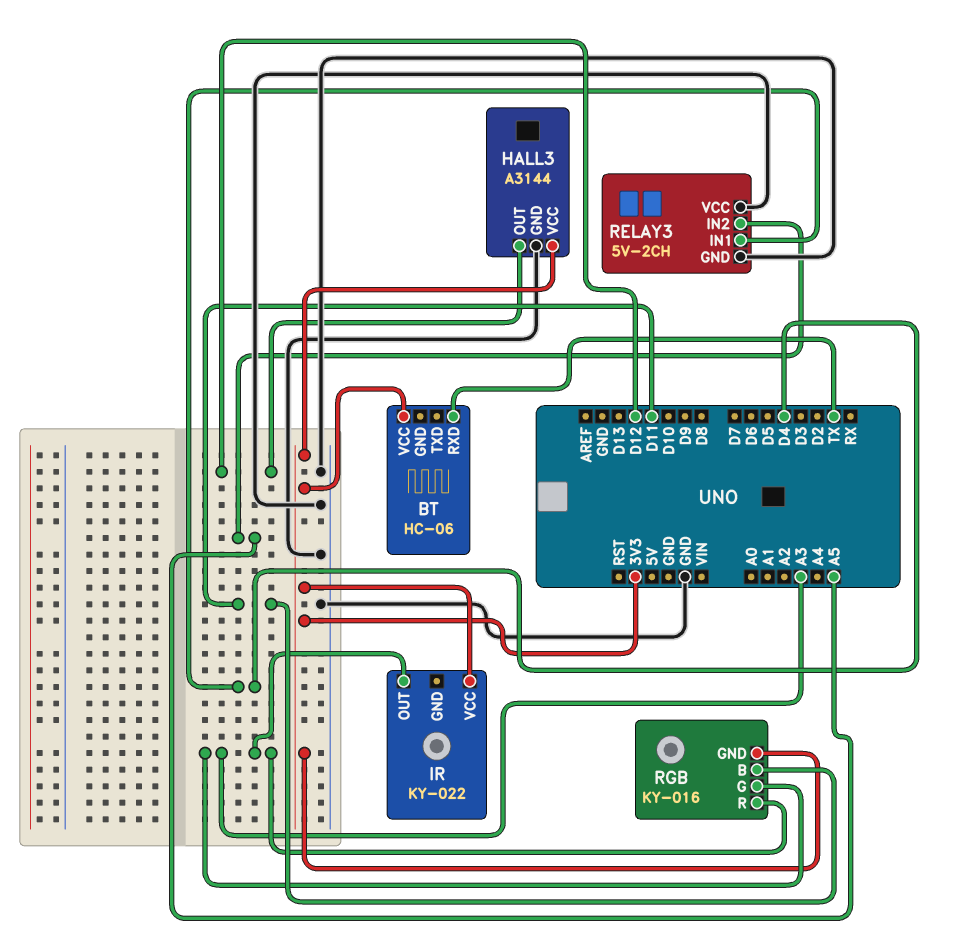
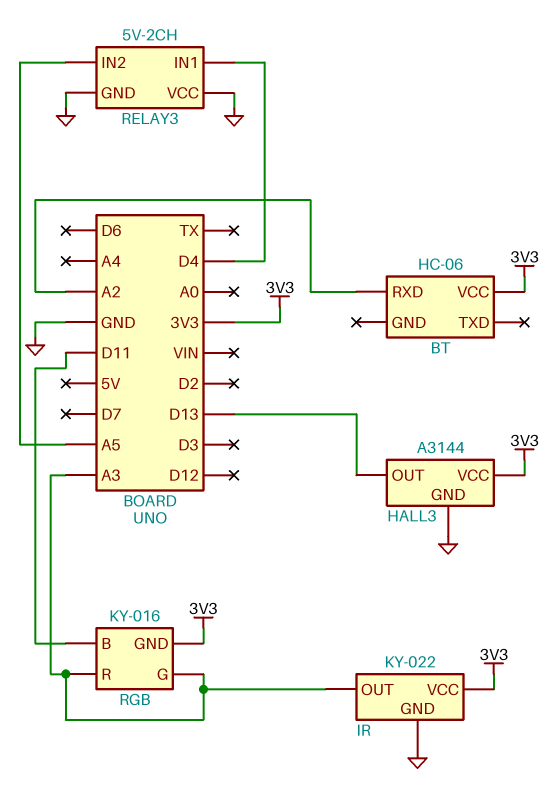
BT pin RXD: TX -> A2
HALL3 pin OUT: D12 -> D13
IR pin GND: none -> GND

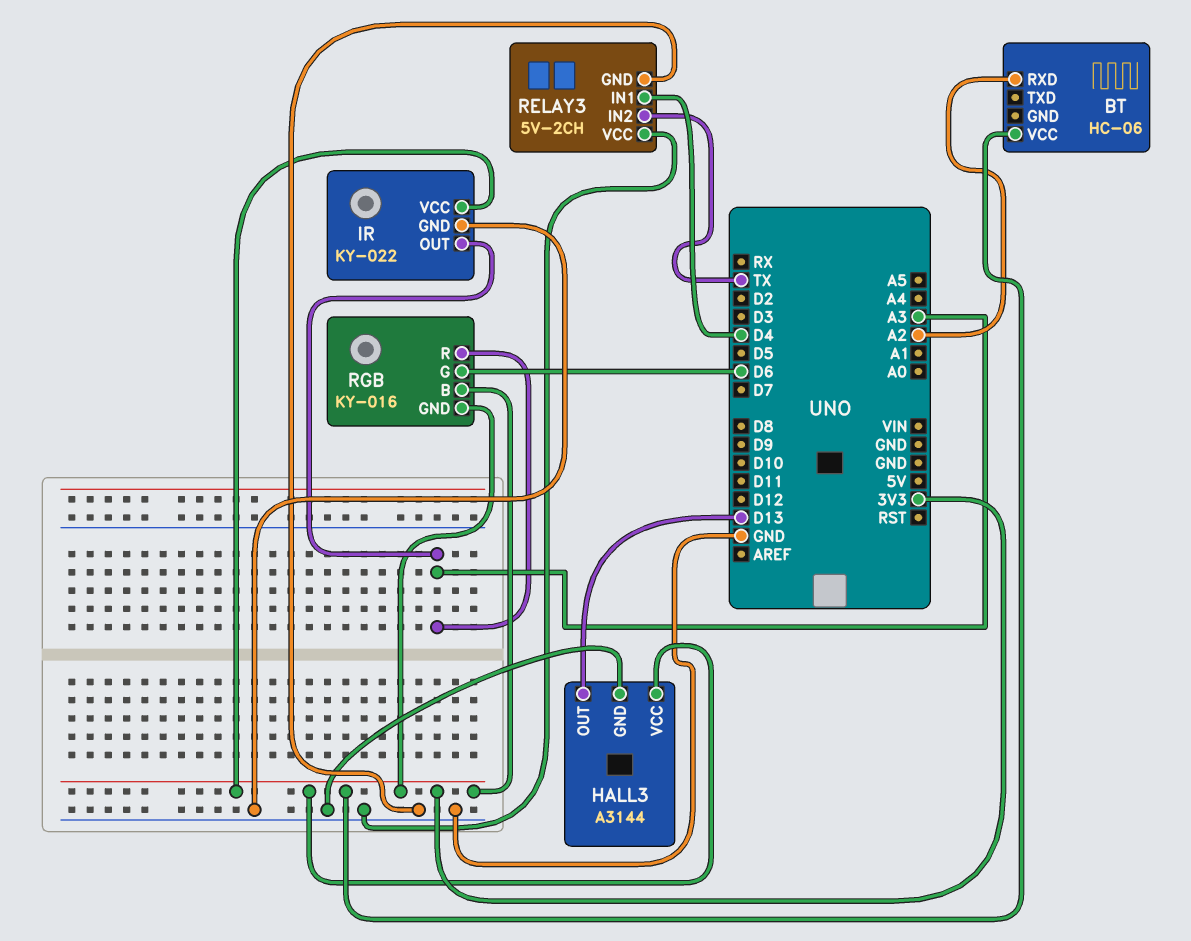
RELAY3 pin IN2: A5 -> TX
RGB pin B: D11 -> 3V3
RGB pin G: A3 -> D6

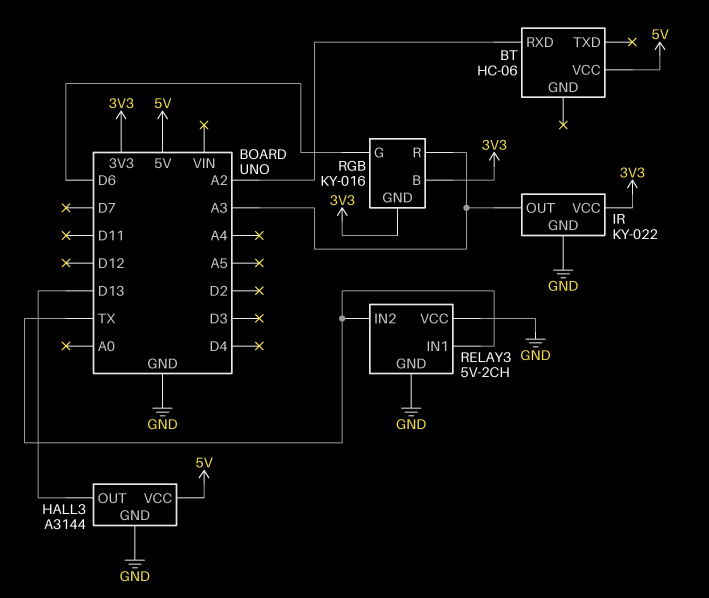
BT pin VCC: 3V3 -> 5V
HALL3 pin VCC: 3V3 -> 5V
RELAY3 pin IN1: D4 -> TX

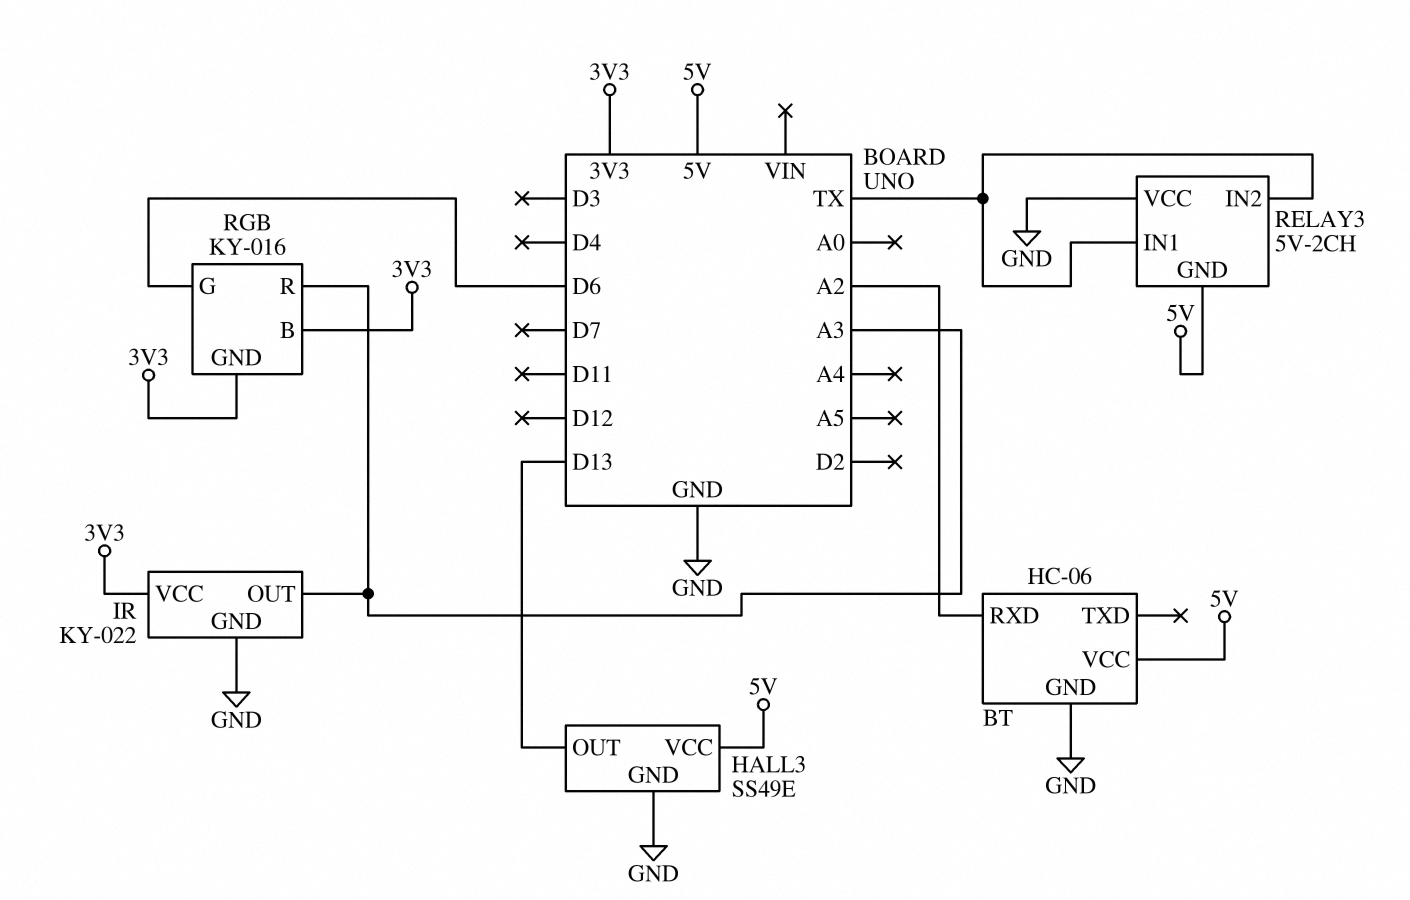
BT pin GND: none -> GND
HALL3: A3144 -> SS49E
RELAY3 pin GND: GND -> 5V

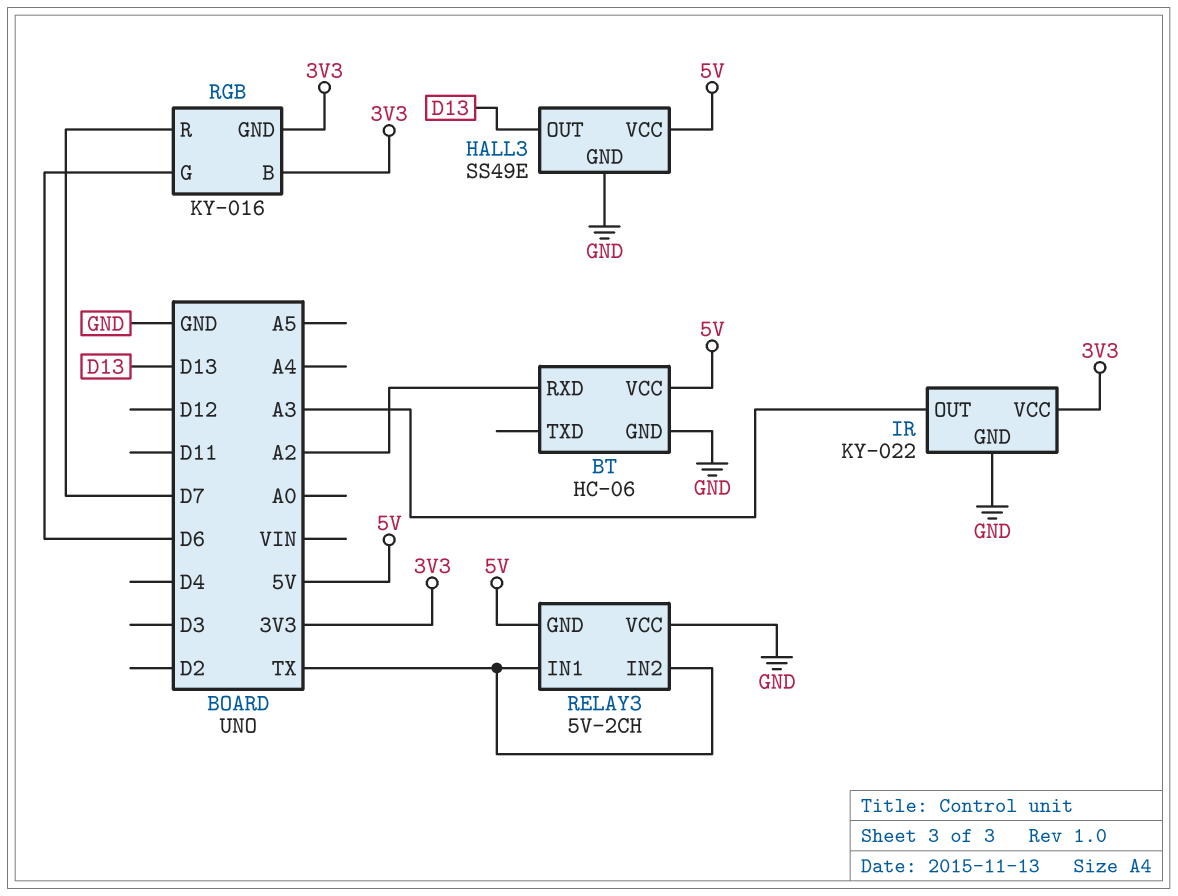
RGB pin R: A3 -> D7

